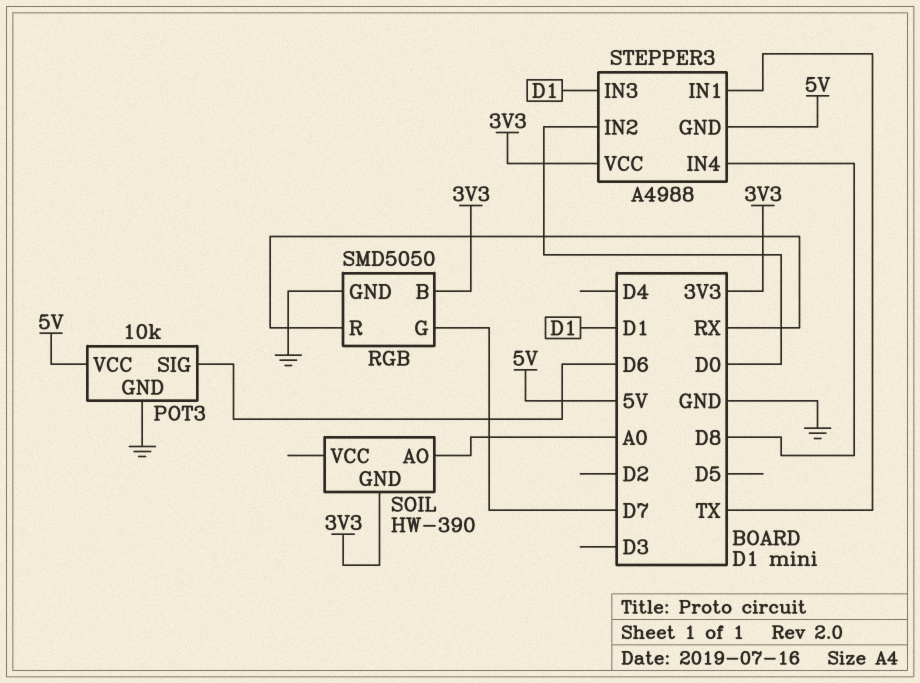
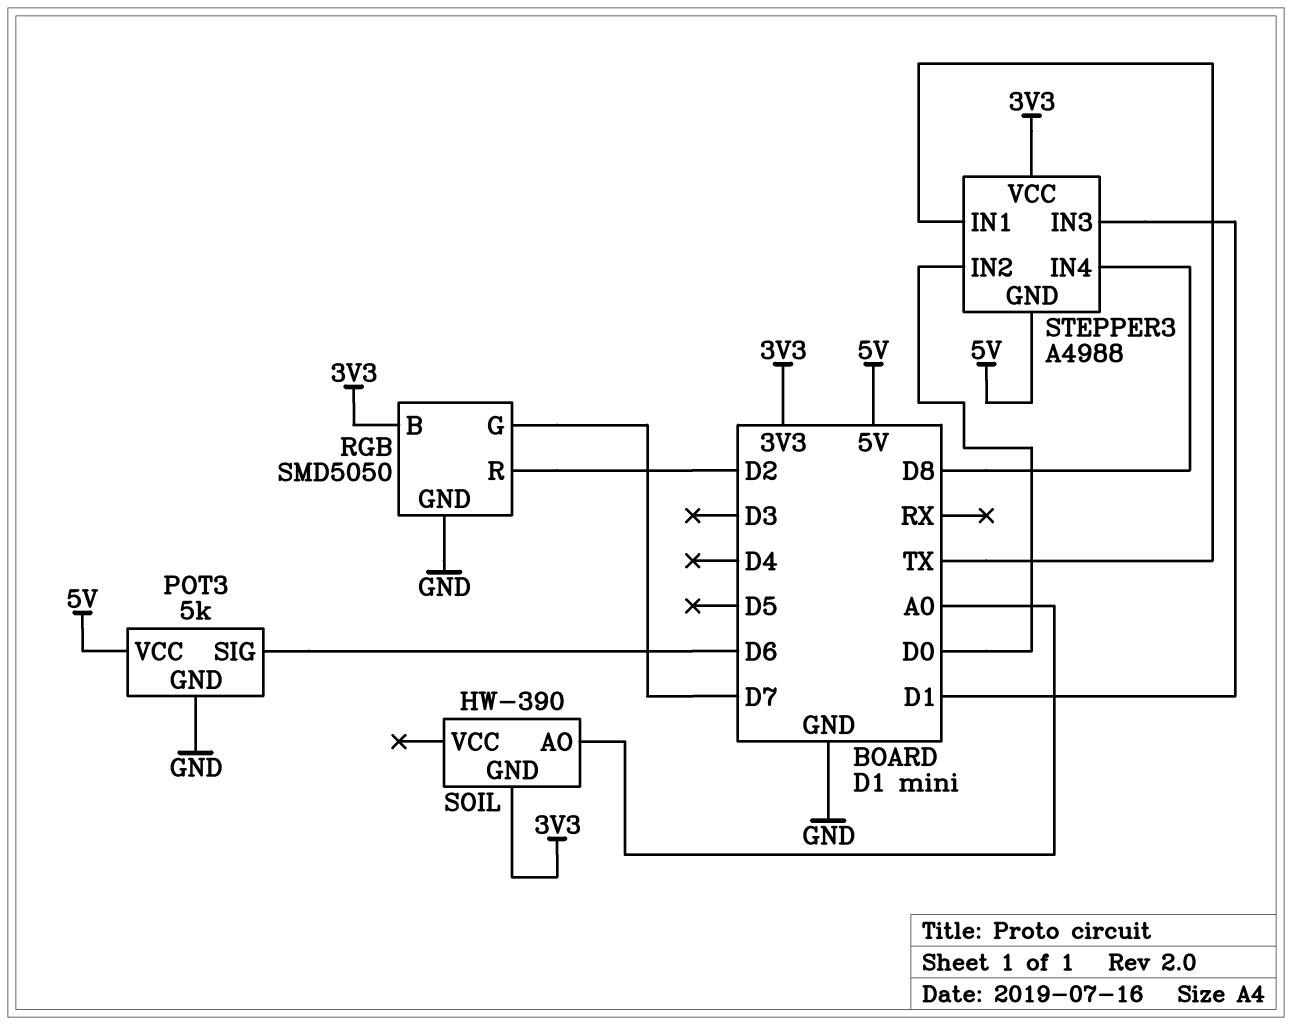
POT3: 10k -> 5k
RGB pin R: RX -> D2

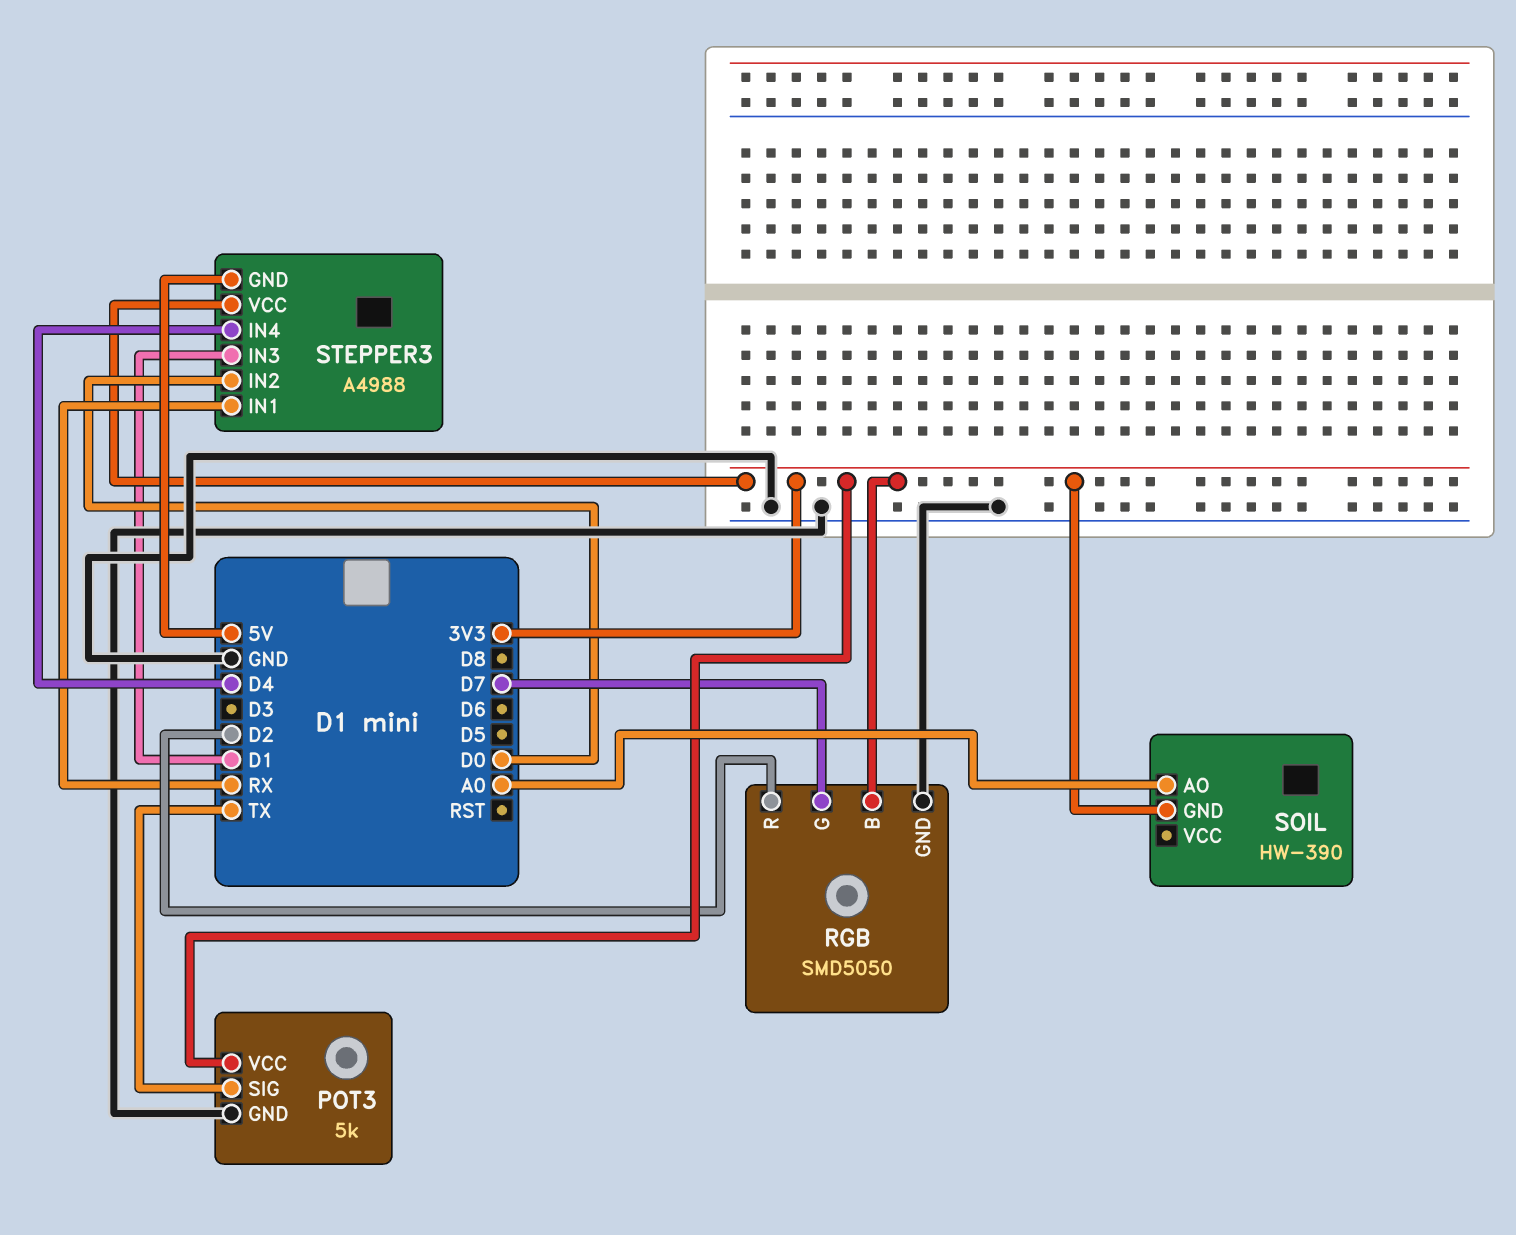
POT3 pin SIG: D6 -> TX
POT3 pin VCC: 5V -> 3V3
STEPPER3 pin IN1: TX -> RX
STEPPER3 pin IN4: D8 -> D4

